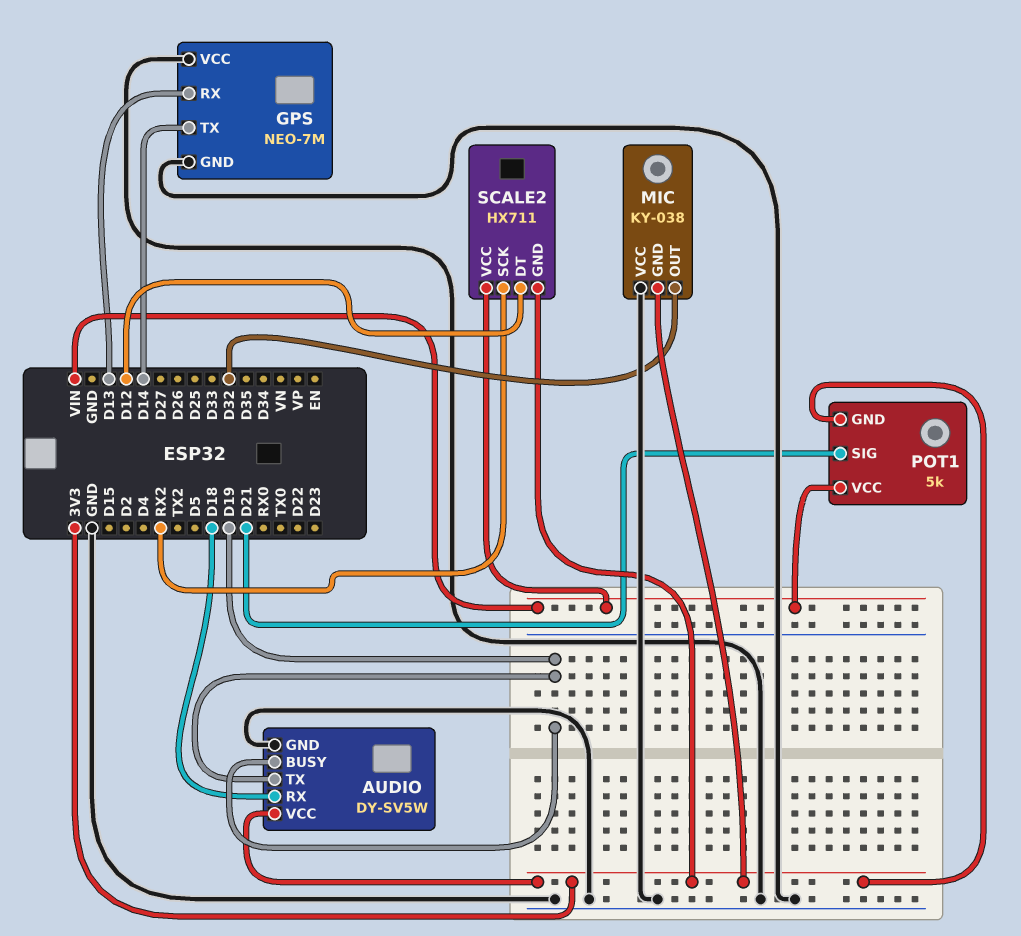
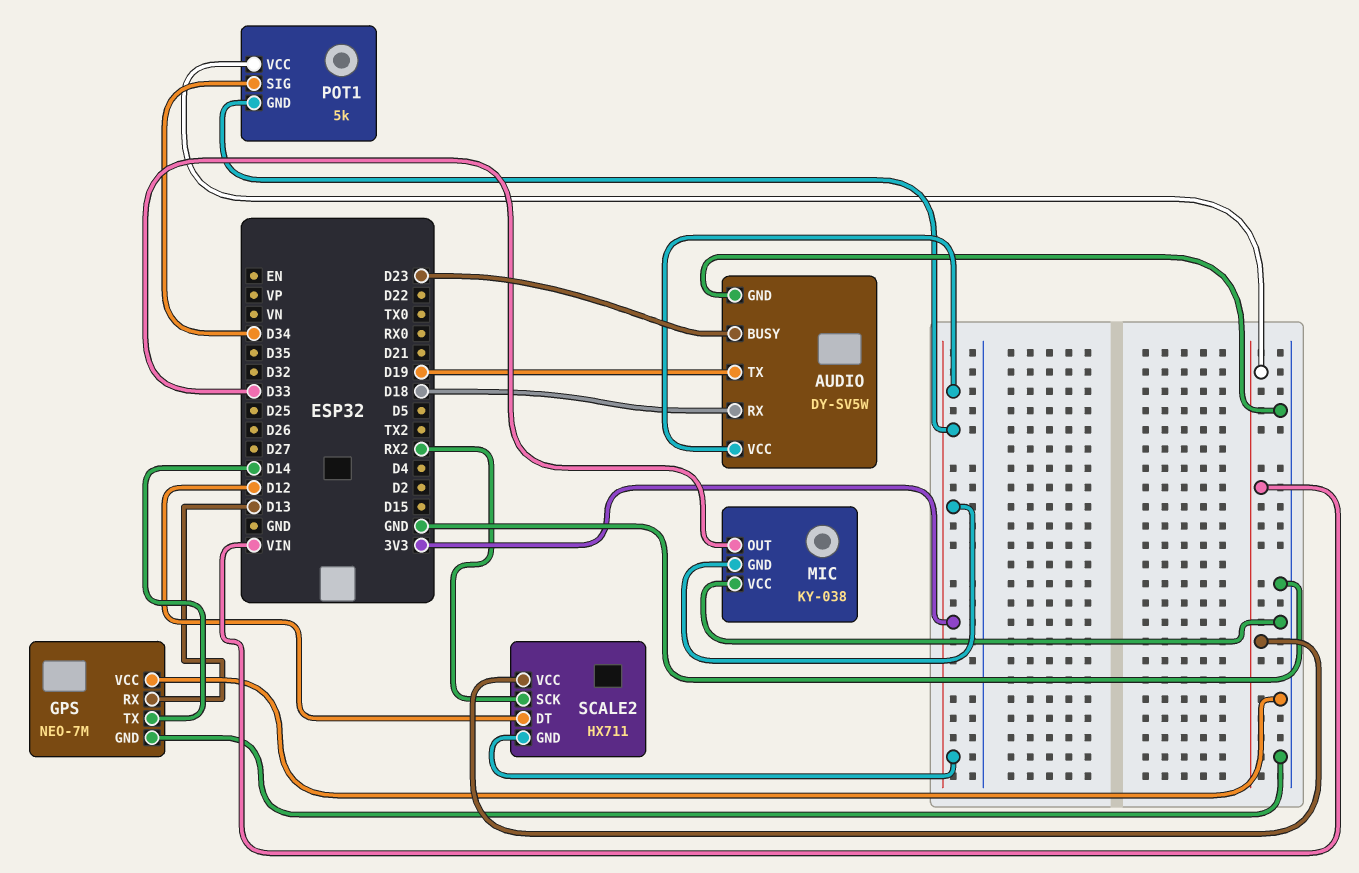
AUDIO pin BUSY: D19 -> D23
MIC pin OUT: D32 -> D33
POT1 pin SIG: D21 -> D34

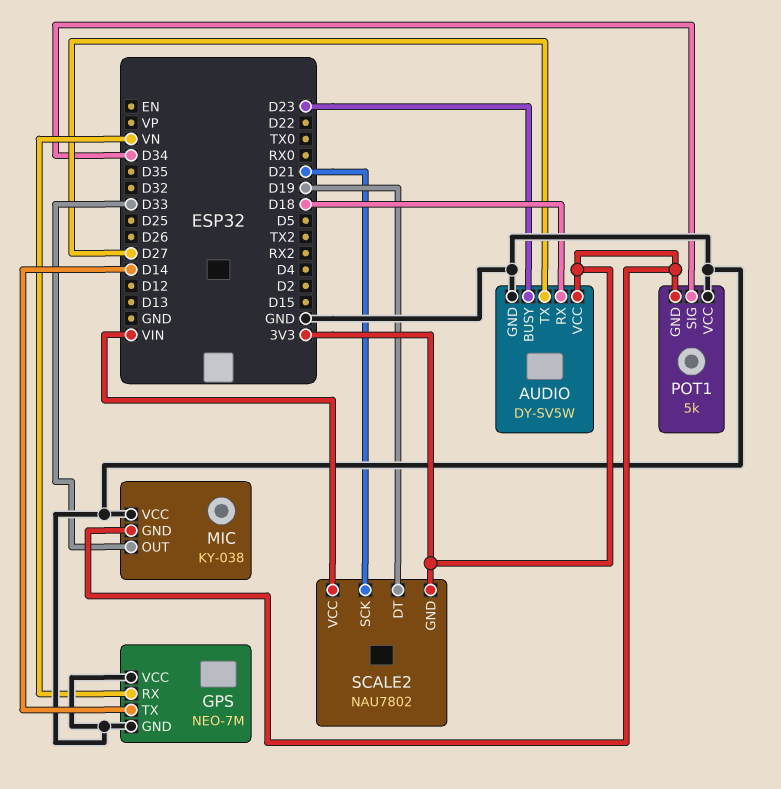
AUDIO pin TX: D19 -> D27
GPS pin RX: D13 -> VN
POT1 pin VCC: VIN -> GND
SCALE2: HX711 -> NAU7802
SCALE2 pin DT: D12 -> D19
SCALE2 pin SCK: RX2 -> D21

